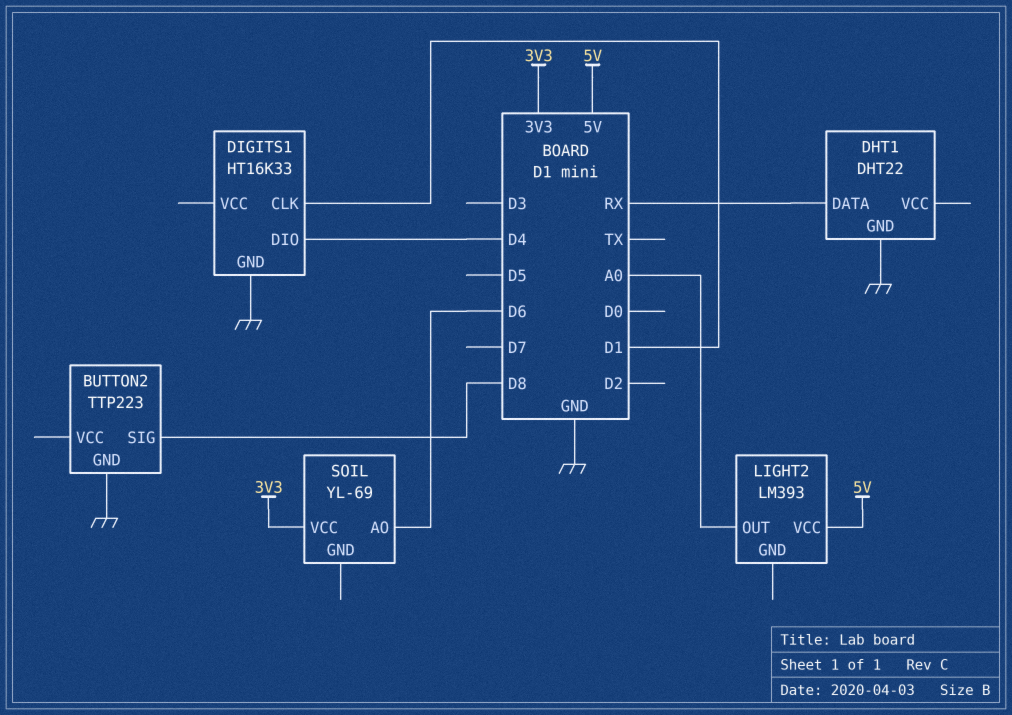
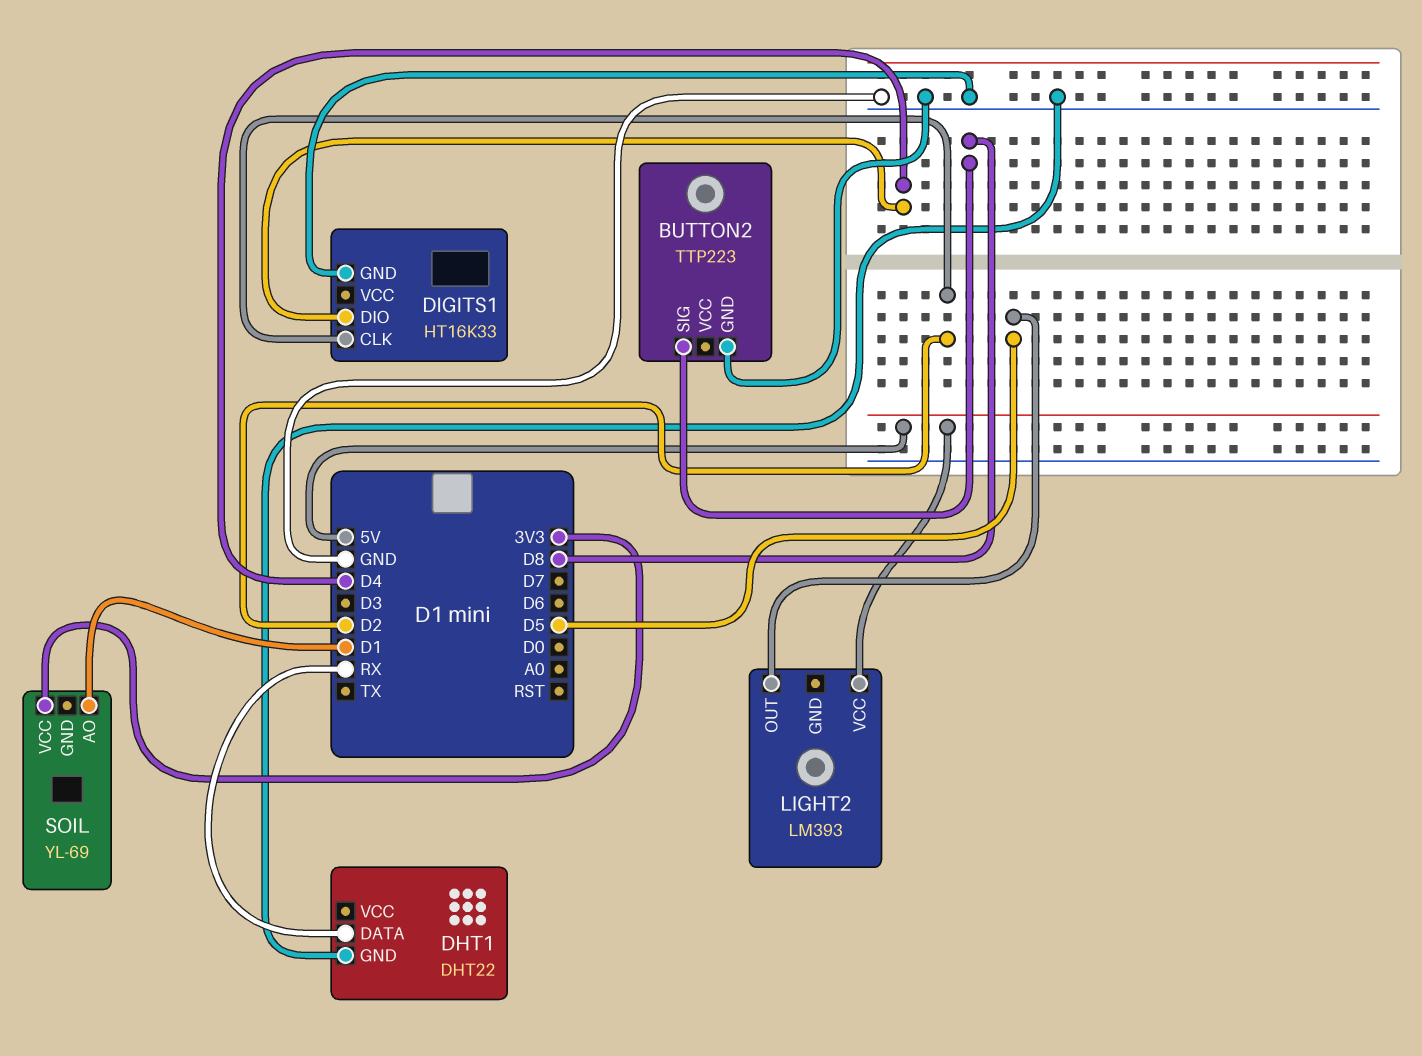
DIGITS1 pin CLK: D1 -> D2
LIGHT2 pin OUT: A0 -> D5
SOIL pin AO: D6 -> D1

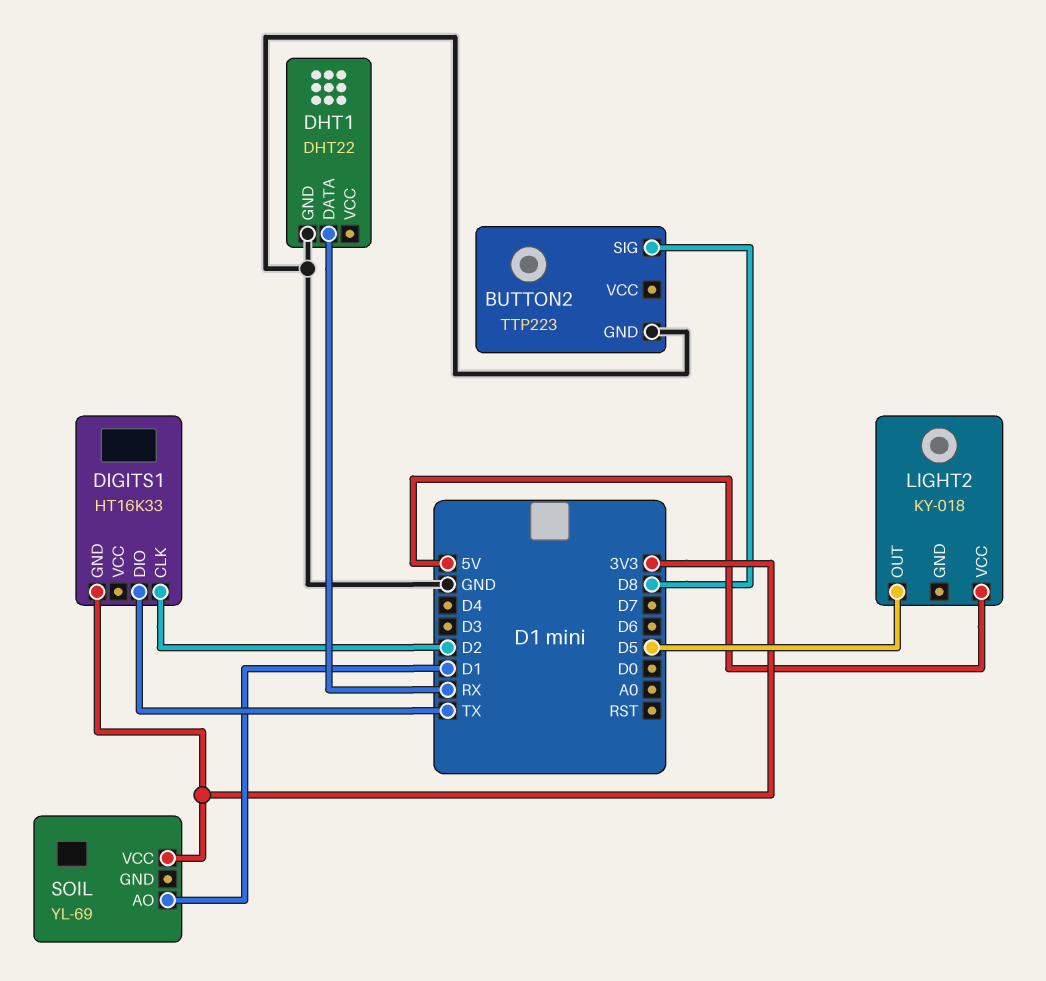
DIGITS1 pin DIO: D4 -> TX
DIGITS1 pin GND: GND -> 3V3
LIGHT2: LM393 -> KY-018

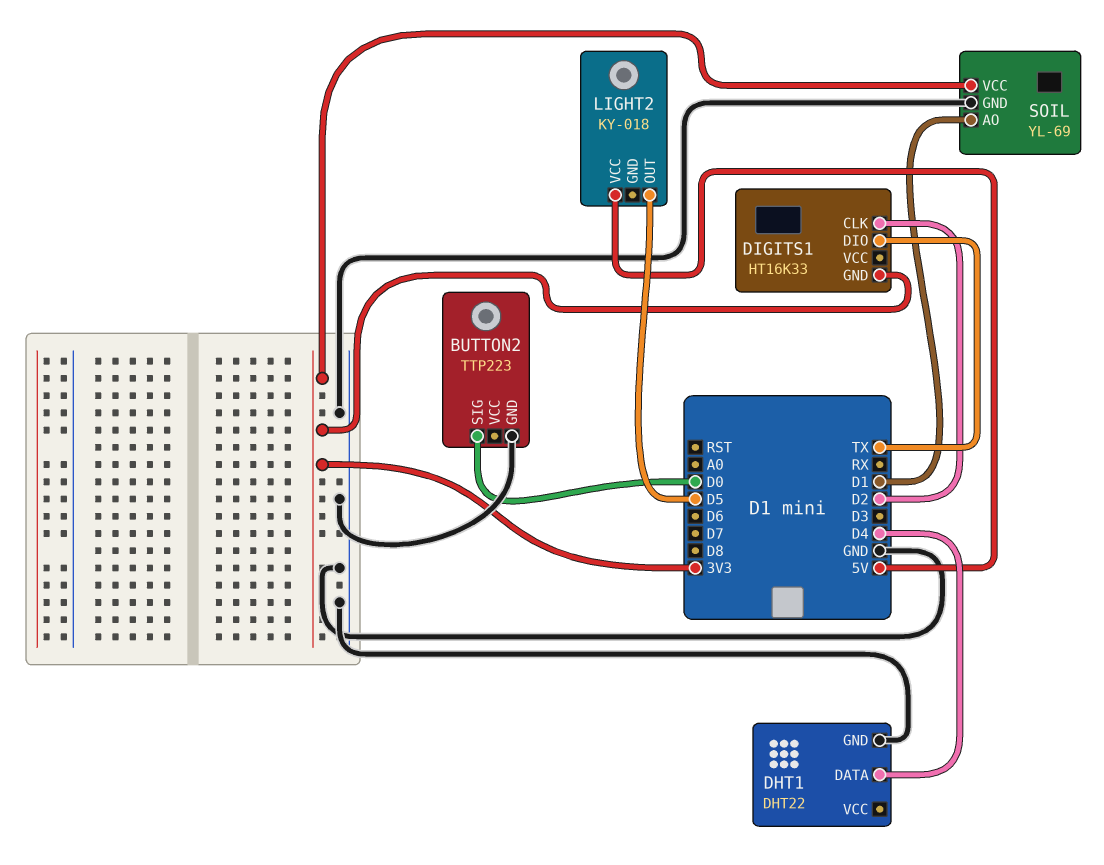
BUTTON2 pin SIG: D8 -> D0
DHT1 pin DATA: RX -> D4
SOIL pin GND: none -> GND

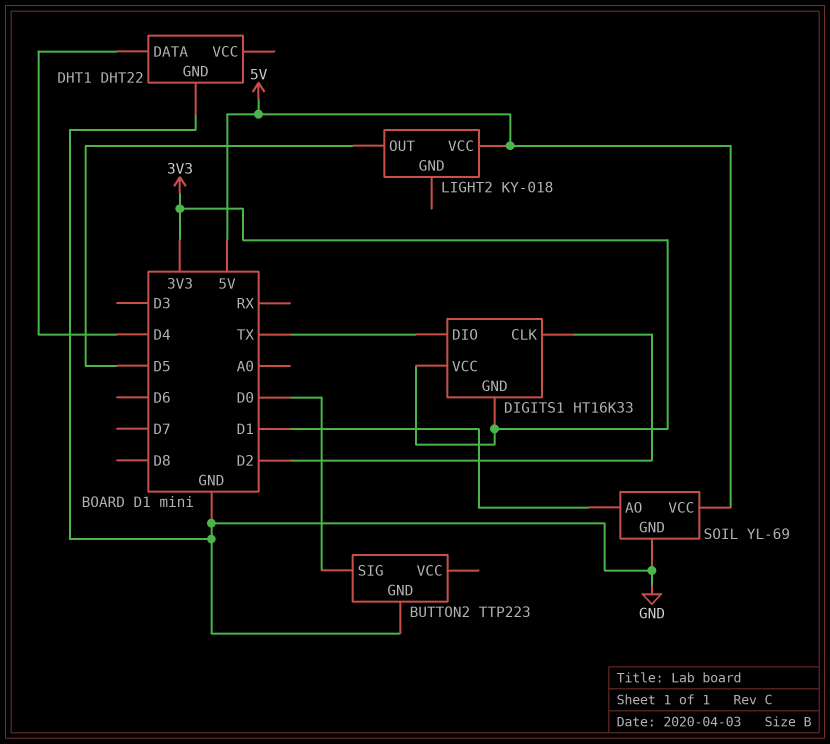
DIGITS1 pin VCC: none -> 3V3
SOIL pin VCC: 3V3 -> 5V

